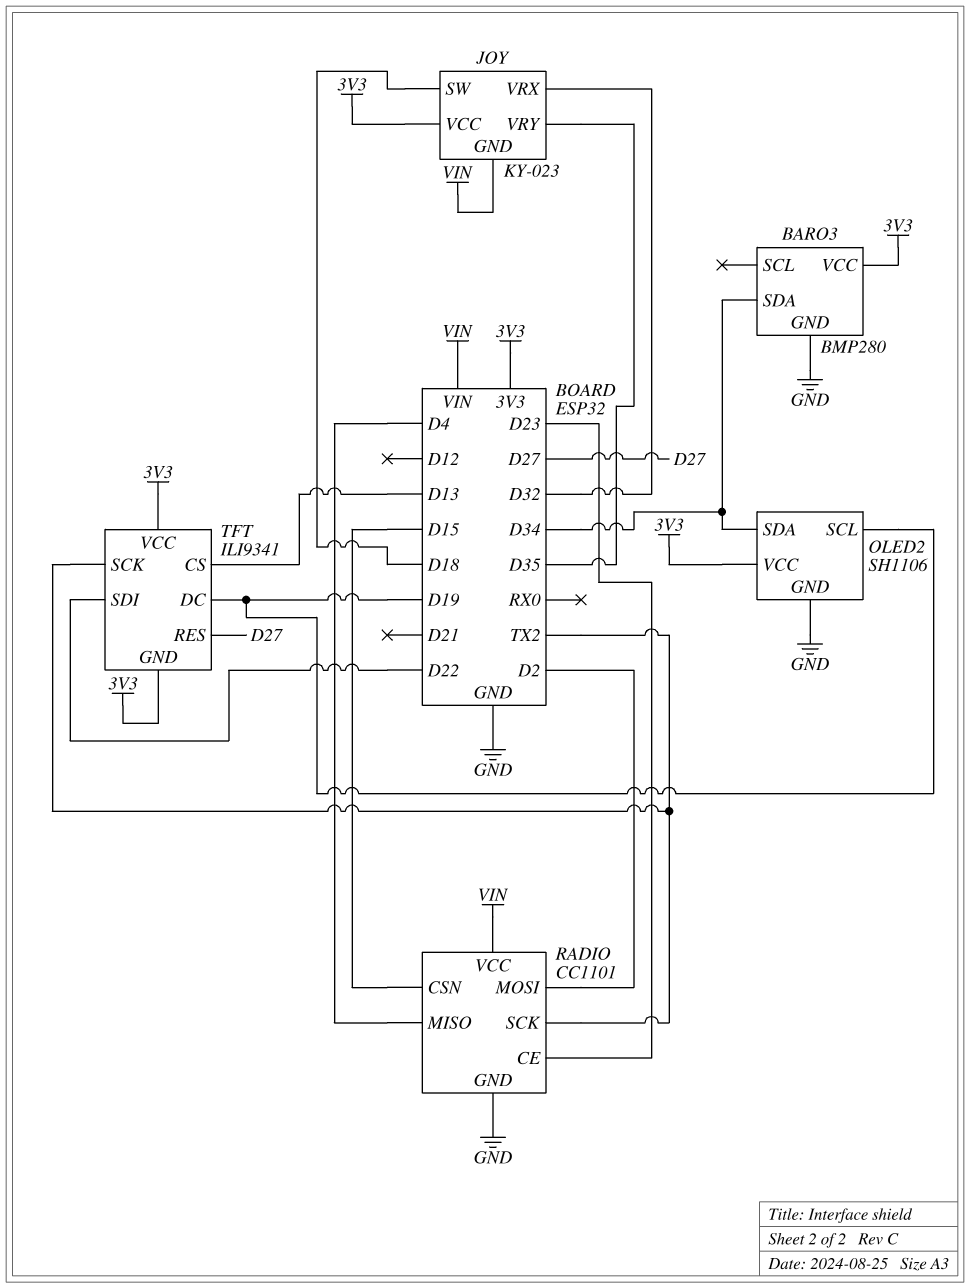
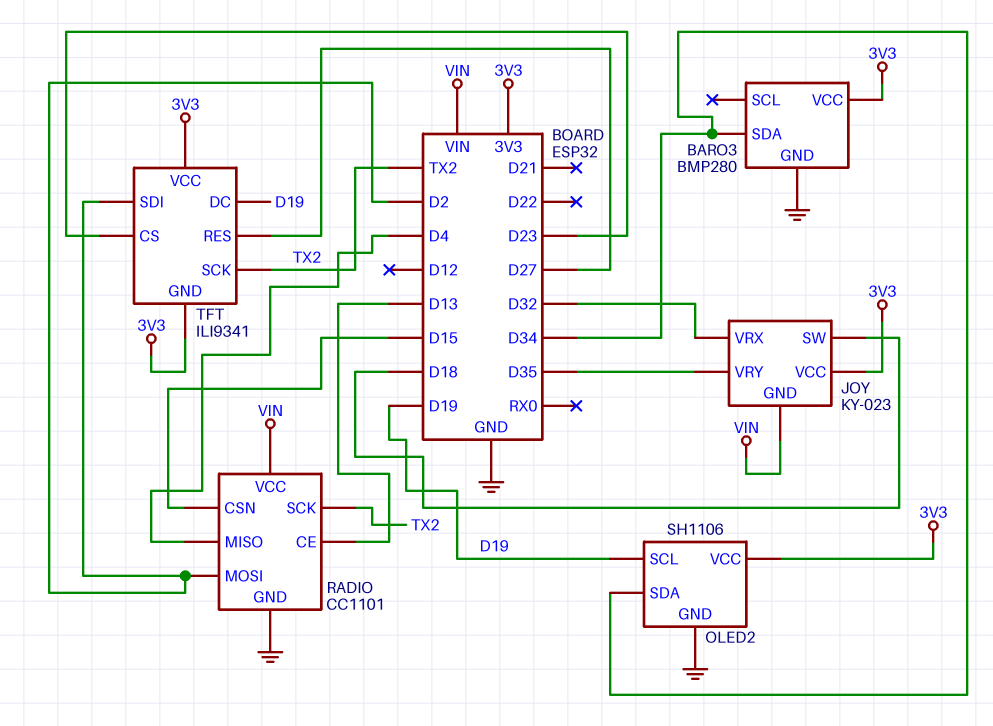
RADIO pin CE: D23 -> D13
TFT pin CS: D13 -> D23
TFT pin SDI: D22 -> D2

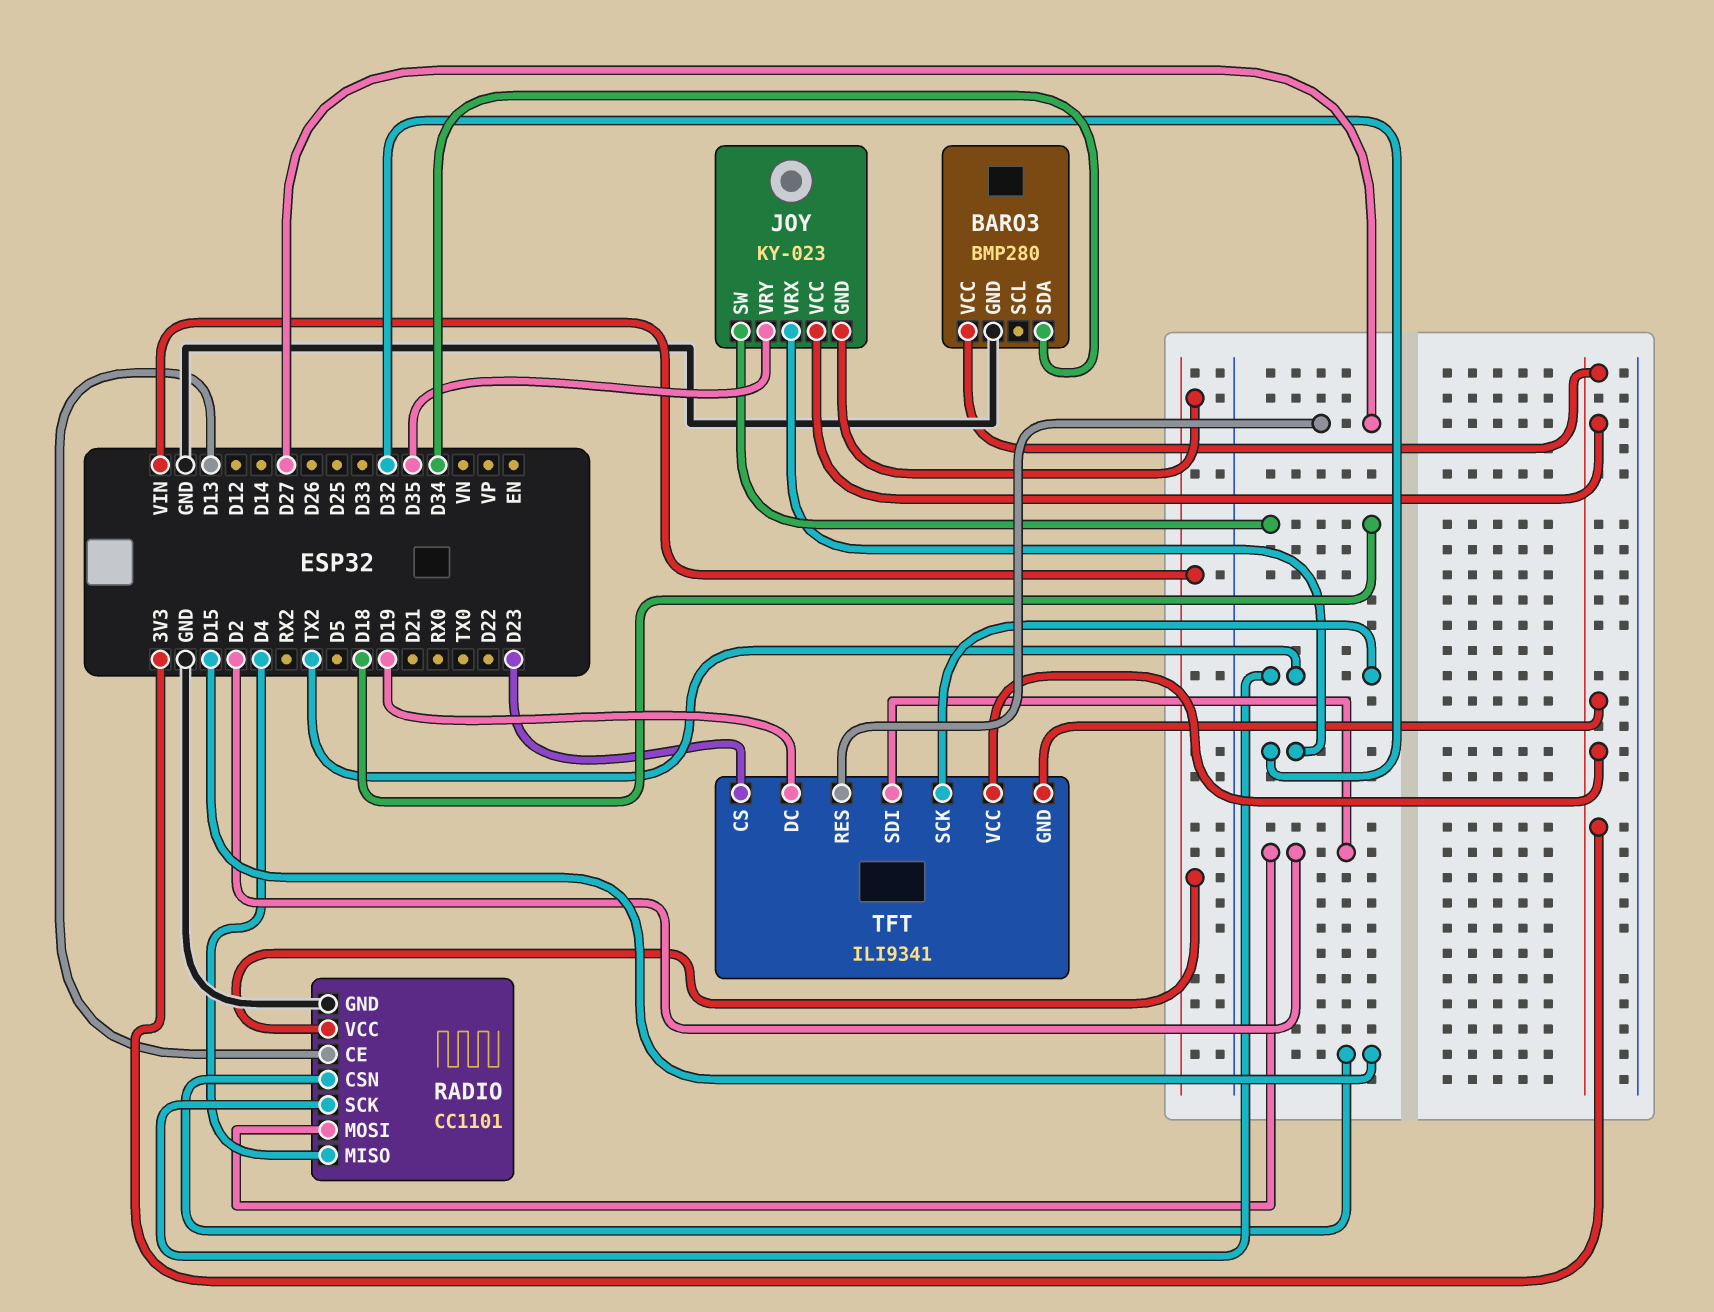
OLED2: SH1106 -> none
OLED2 pin GND: GND -> none
OLED2 pin SCL: D19 -> none
OLED2 pin SDA: D34 -> none
OLED2 pin VCC: 3V3 -> none

